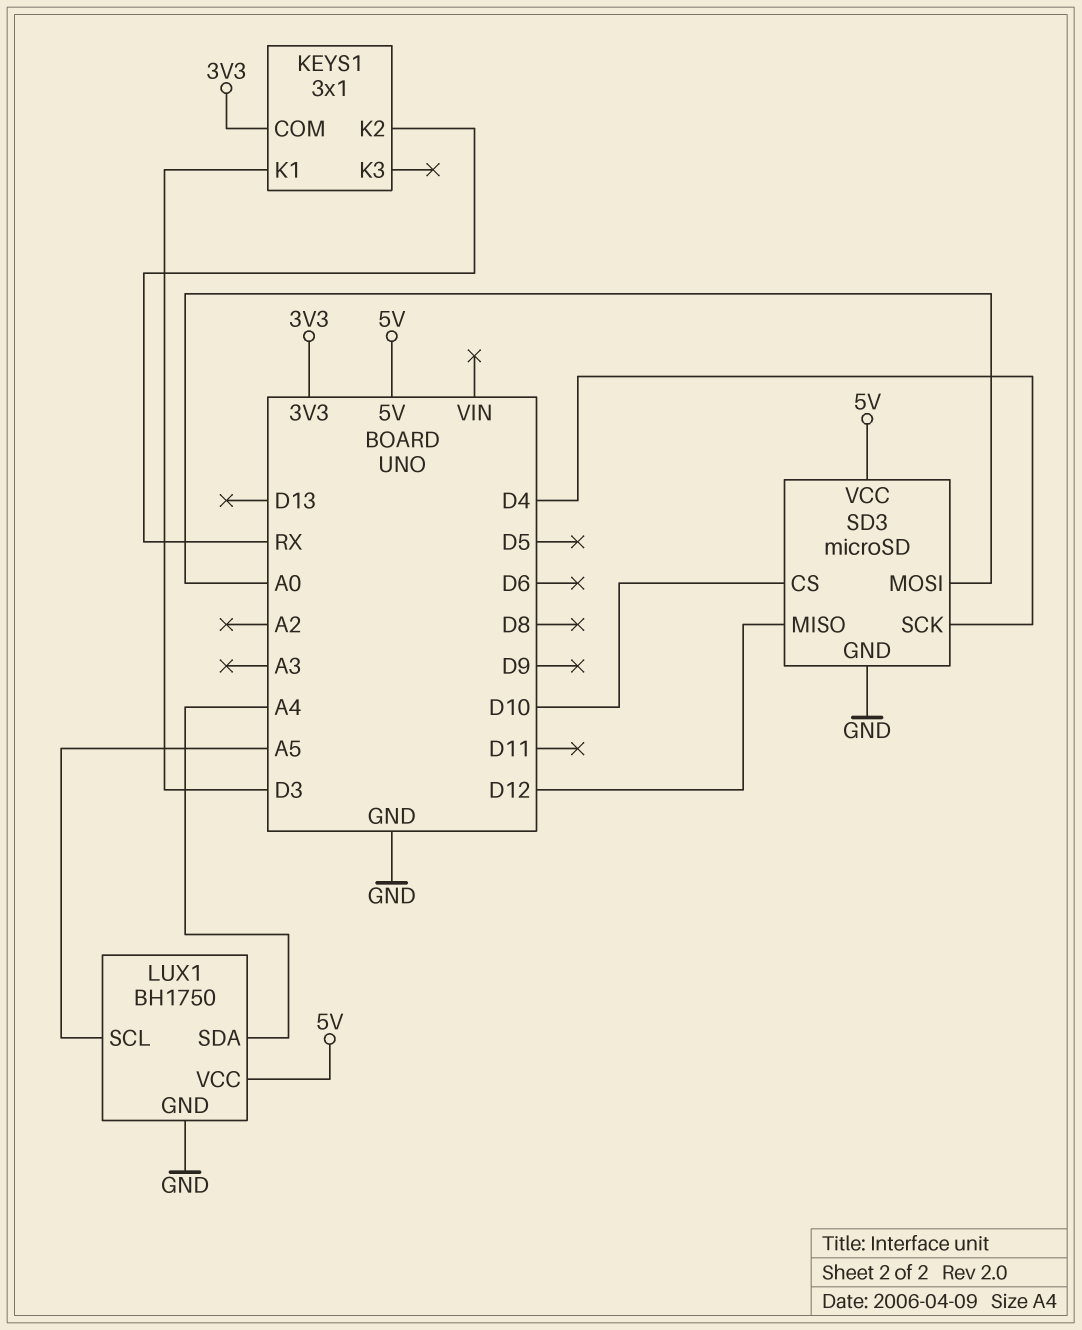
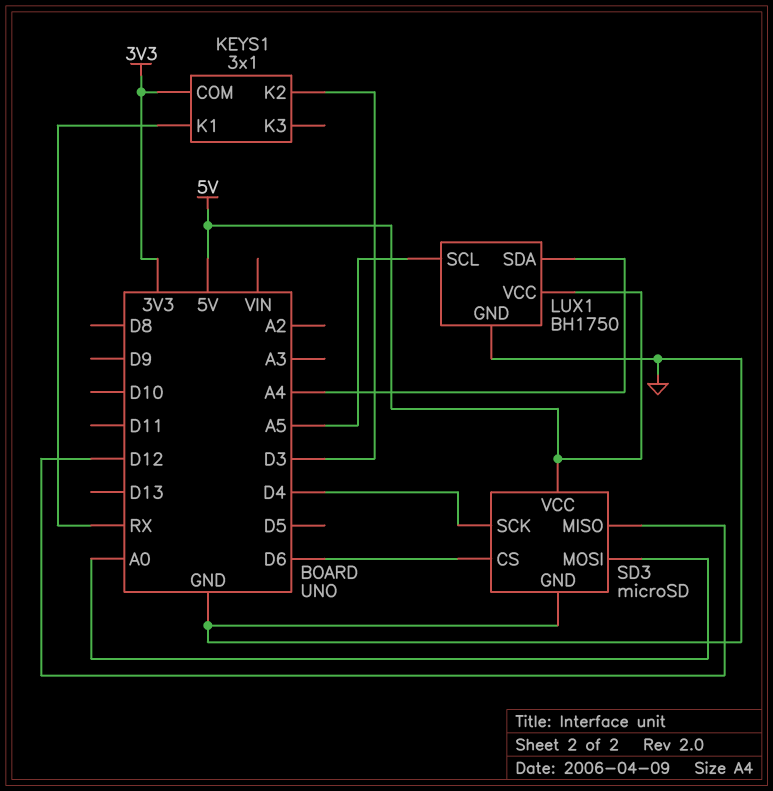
KEYS1 pin K1: D3 -> RX
KEYS1 pin K2: RX -> D3
SD3 pin CS: D10 -> D6

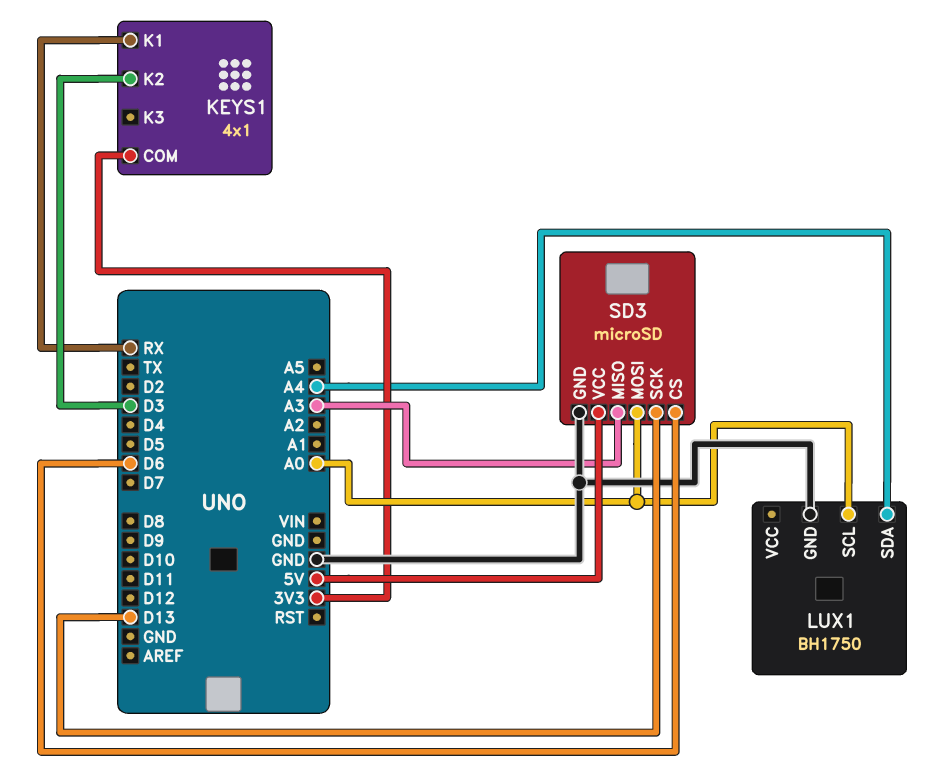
KEYS1: 3x1 -> 4x1
LUX1 pin SCL: A5 -> A0
LUX1 pin VCC: 5V -> none
SD3 pin MISO: D12 -> A3
SD3 pin SCK: D4 -> D13

